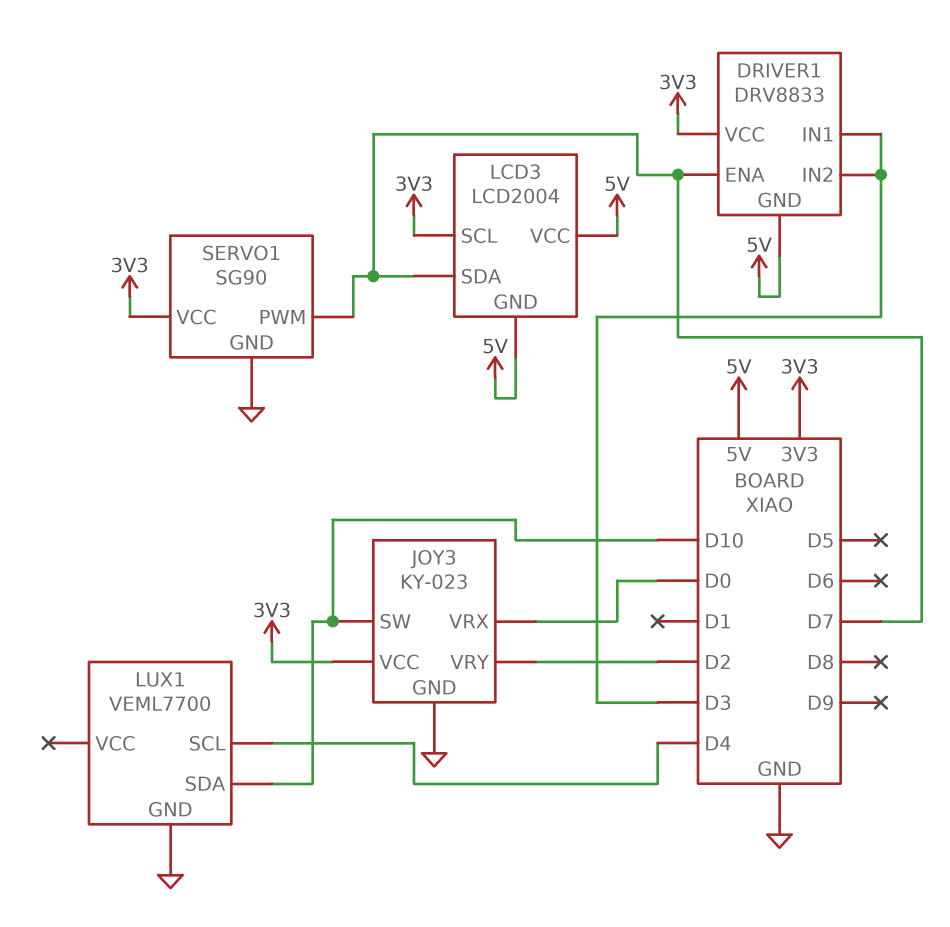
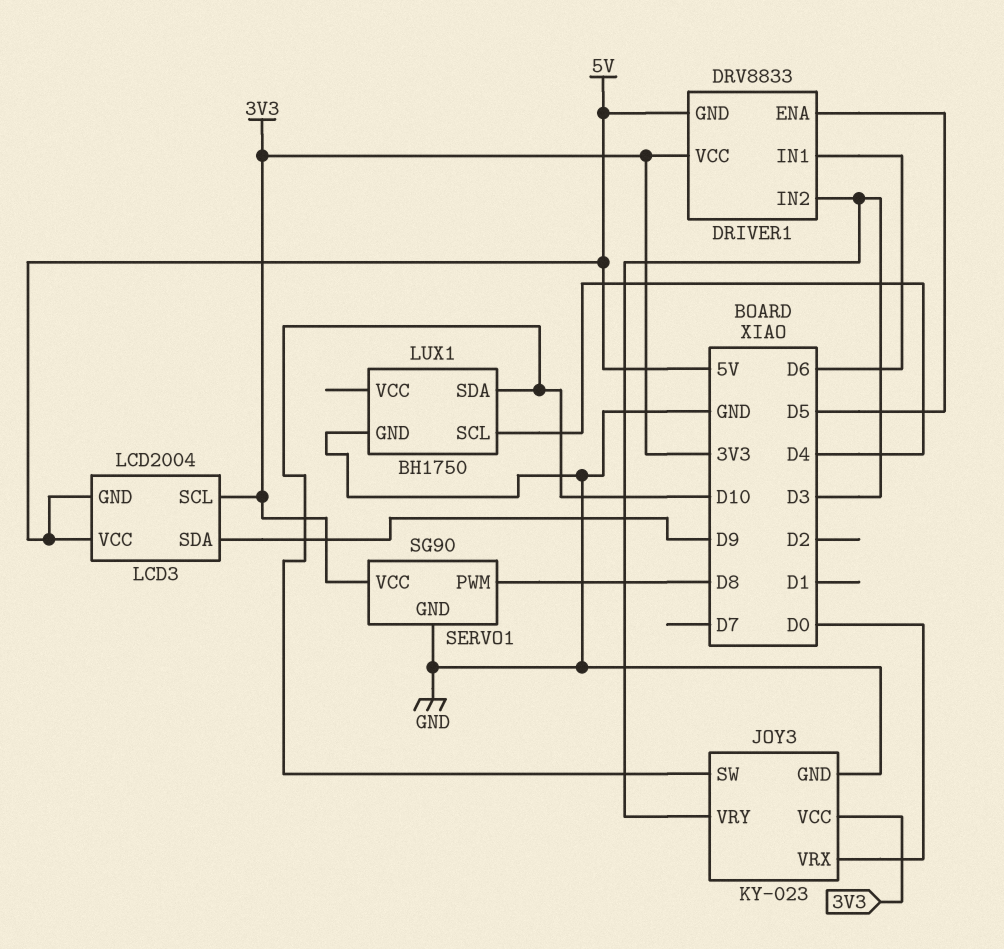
DRIVER1 pin ENA: D7 -> D5
DRIVER1 pin IN1: D3 -> D6
JOY3 pin VRY: D2 -> D3
LCD3 pin SDA: D7 -> D9
LUX1: VEML7700 -> BH1750
SERVO1 pin PWM: D7 -> D8

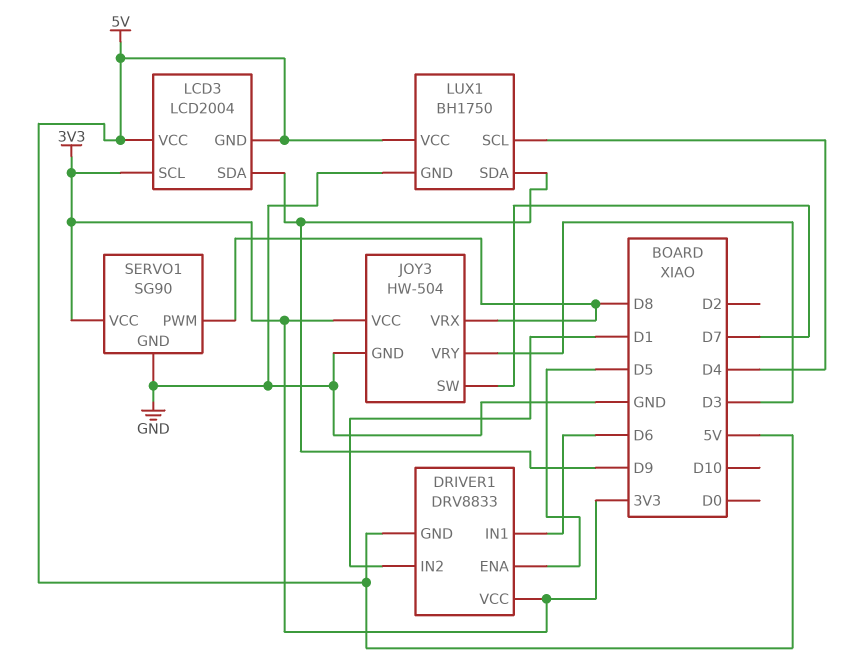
DRIVER1 pin IN2: D3 -> D1
JOY3: KY-023 -> HW-504
JOY3 pin SW: D10 -> D7
JOY3 pin VRX: D0 -> D8
LUX1 pin SDA: D10 -> D9
LUX1 pin VCC: none -> 5V

